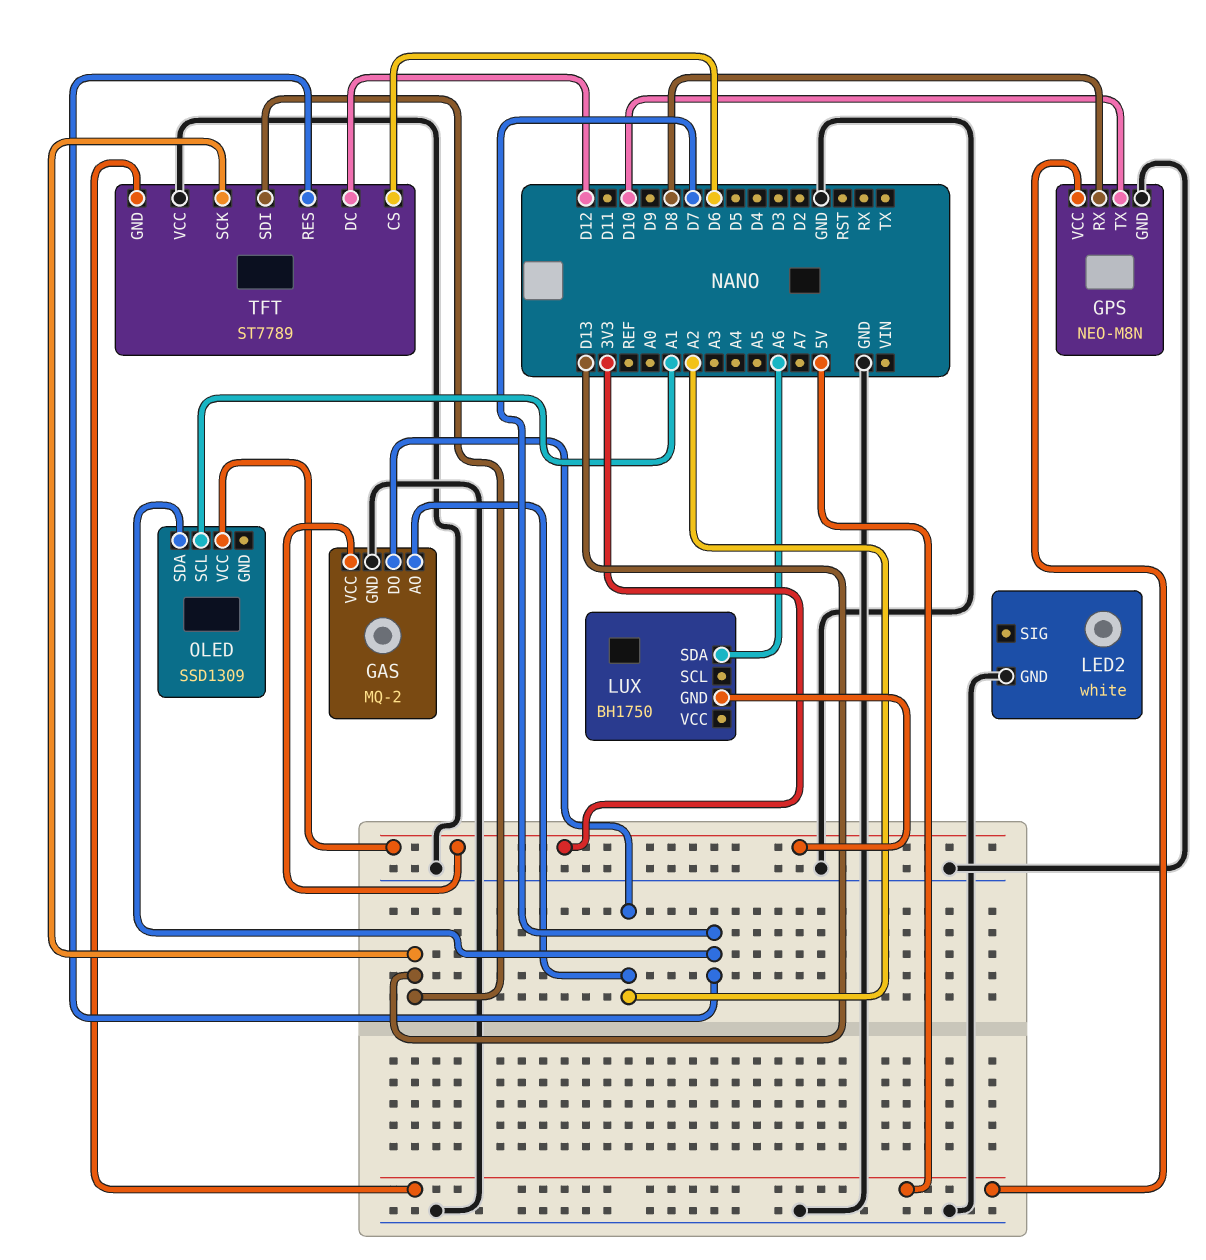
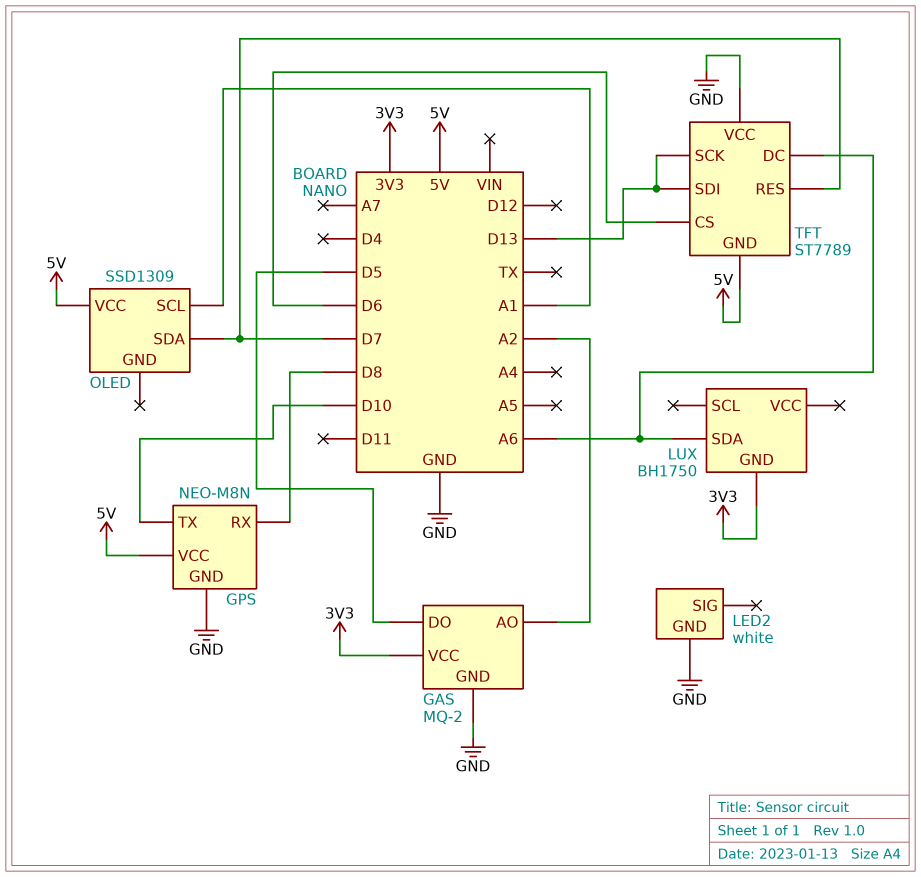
GAS pin DO: A2 -> D5
OLED pin VCC: 3V3 -> 5V
TFT pin DC: D12 -> A6

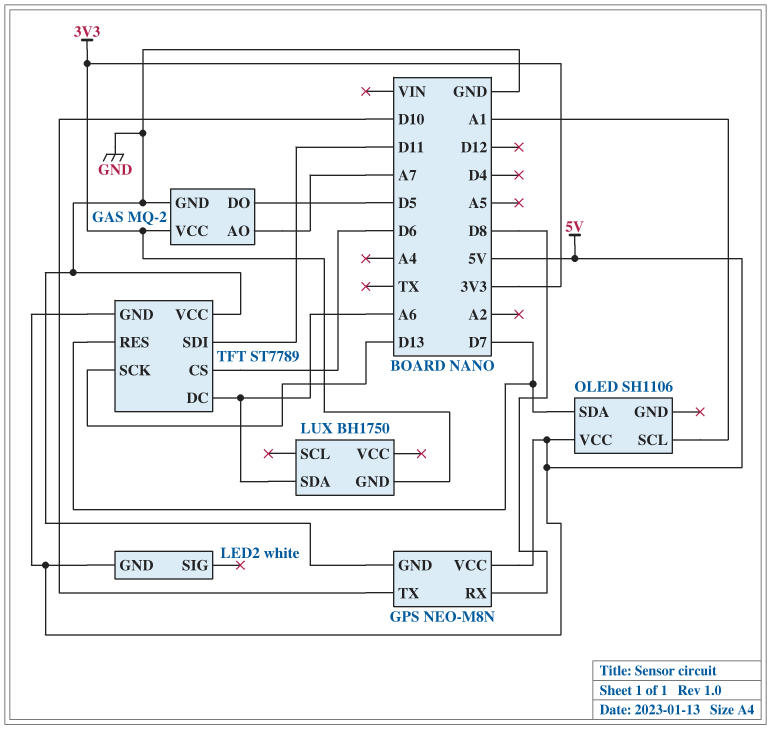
GAS pin AO: A2 -> A7
LED2 pin GND: GND -> 5V
OLED: SSD1309 -> SH1106
TFT pin SDI: D13 -> D11

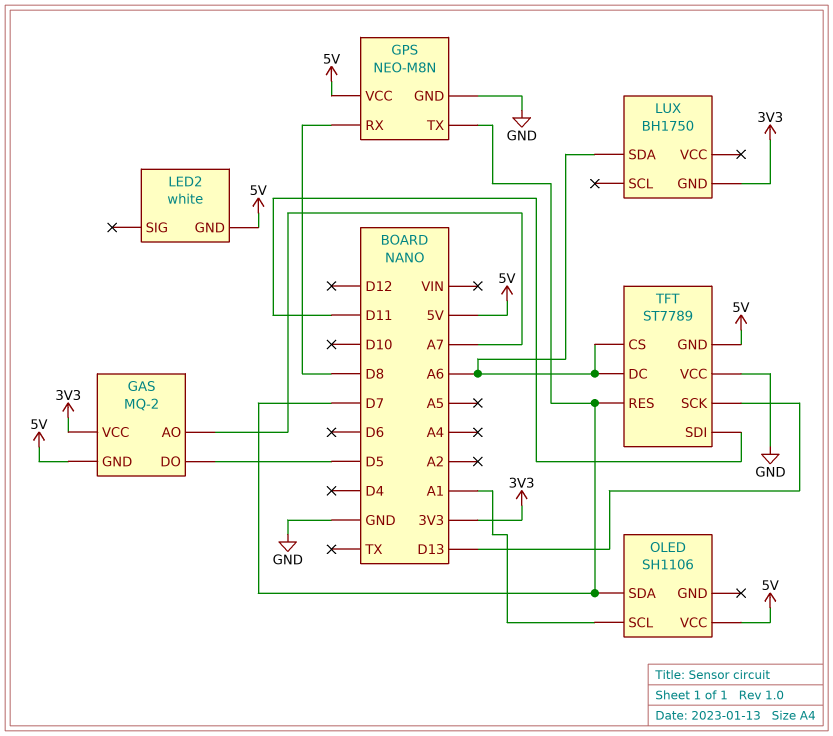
GAS pin GND: GND -> 5V
GPS pin TX: D10 -> D7
TFT pin CS: D6 -> A6

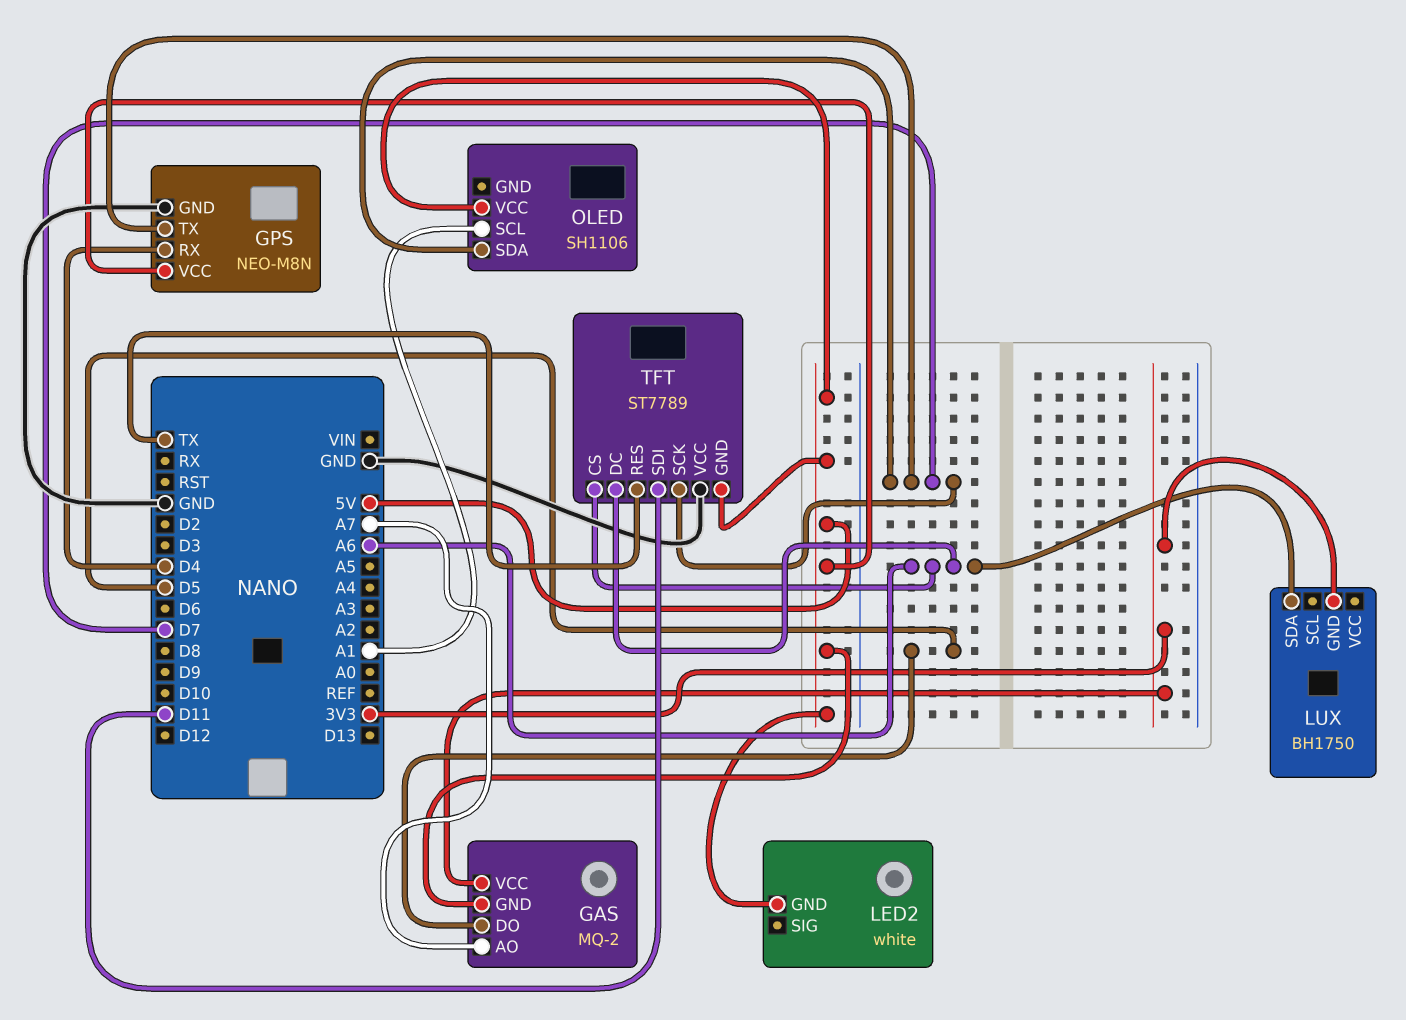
GPS pin RX: D8 -> D4
TFT pin RES: D7 -> TX
TFT pin SCK: D13 -> D7

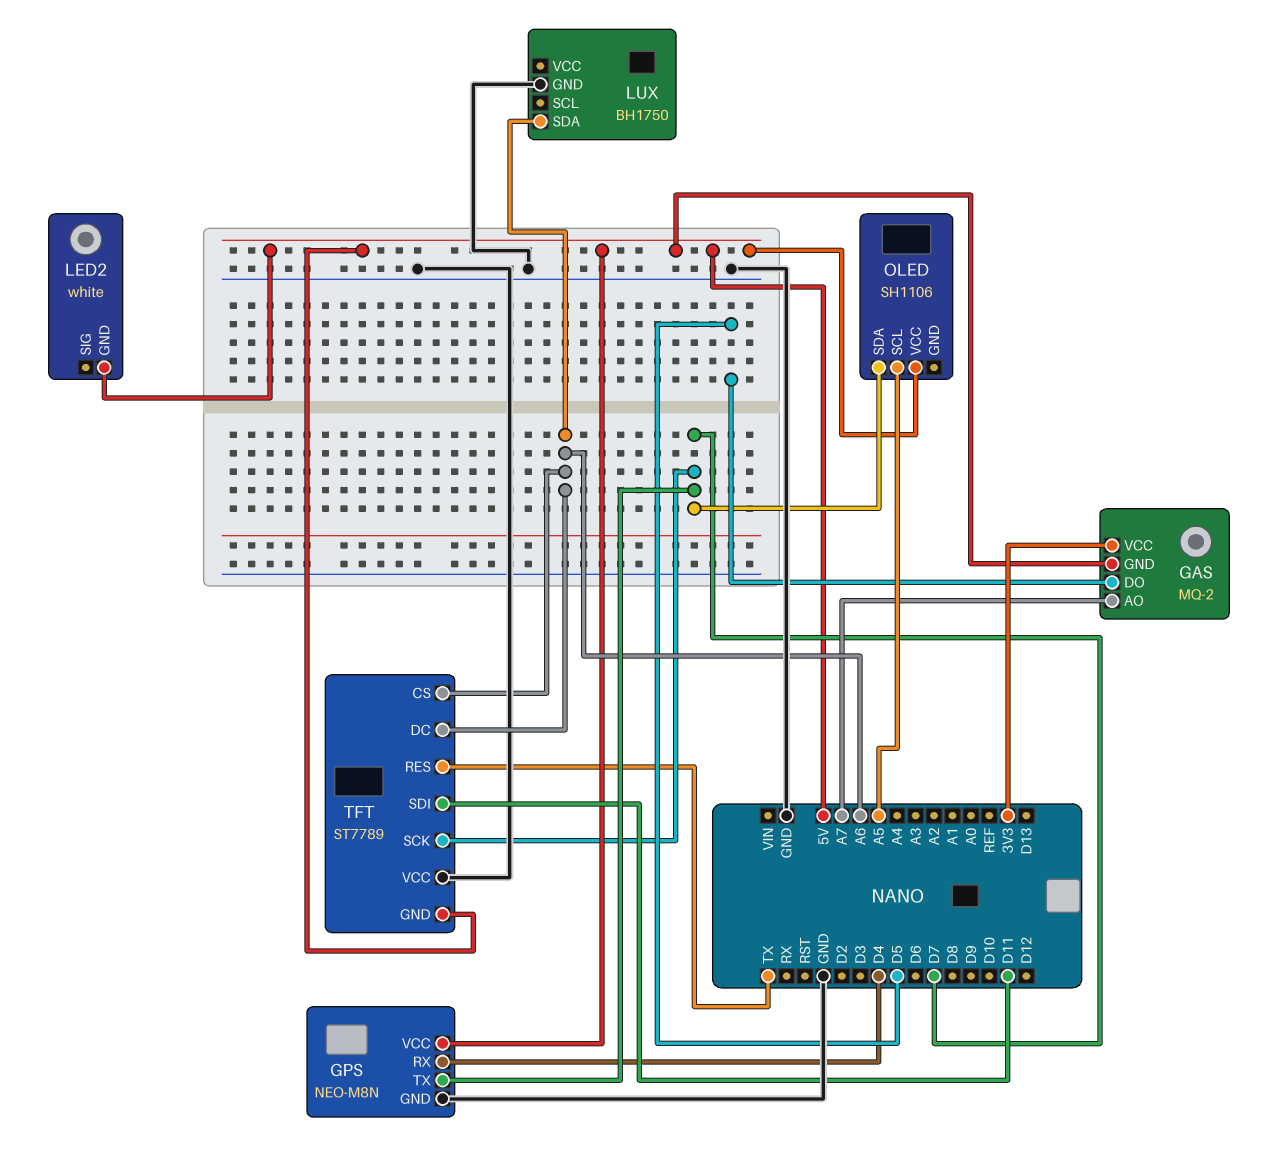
LUX pin GND: 3V3 -> GND
OLED pin SCL: A1 -> A5

